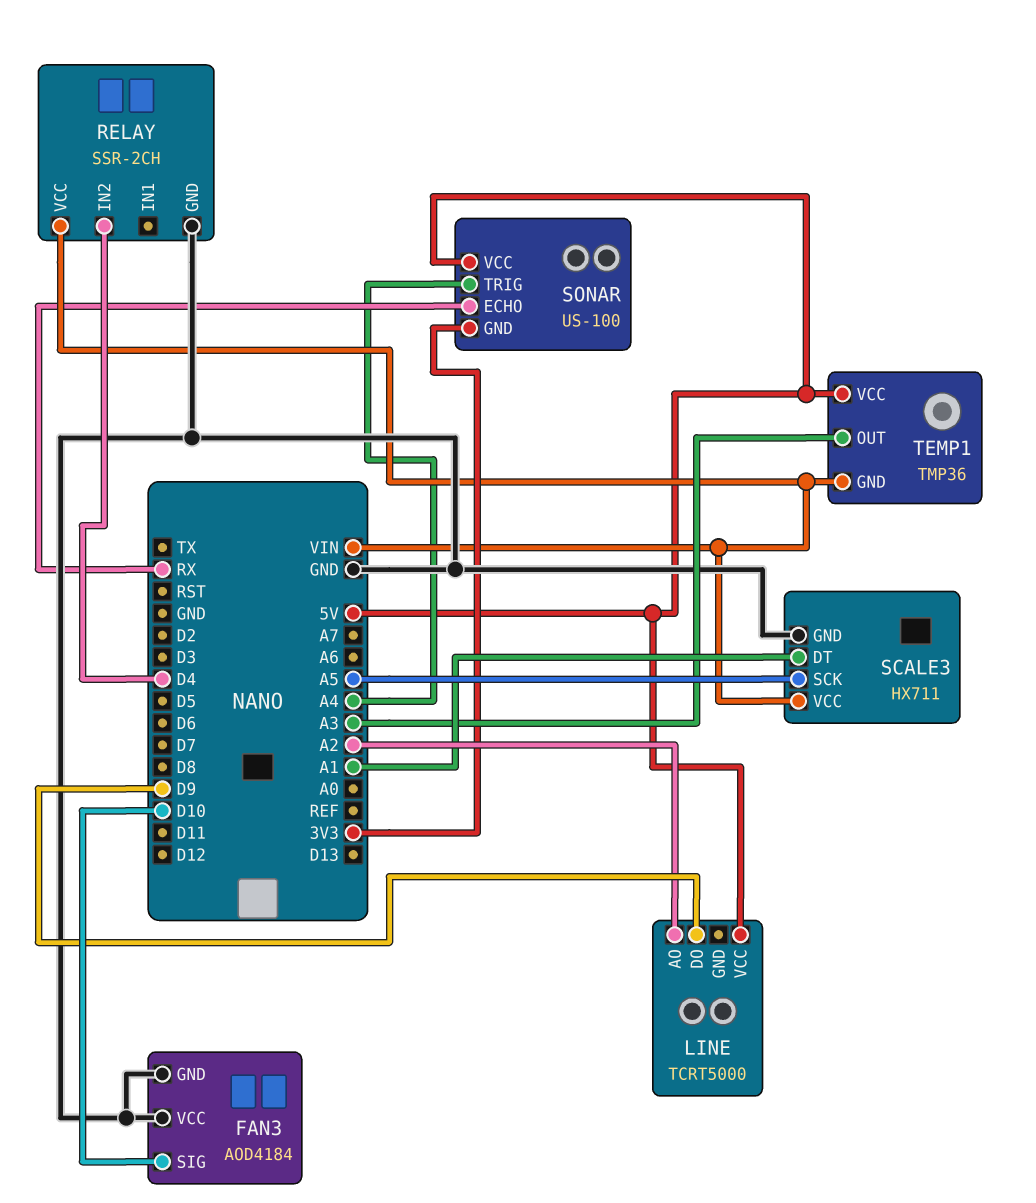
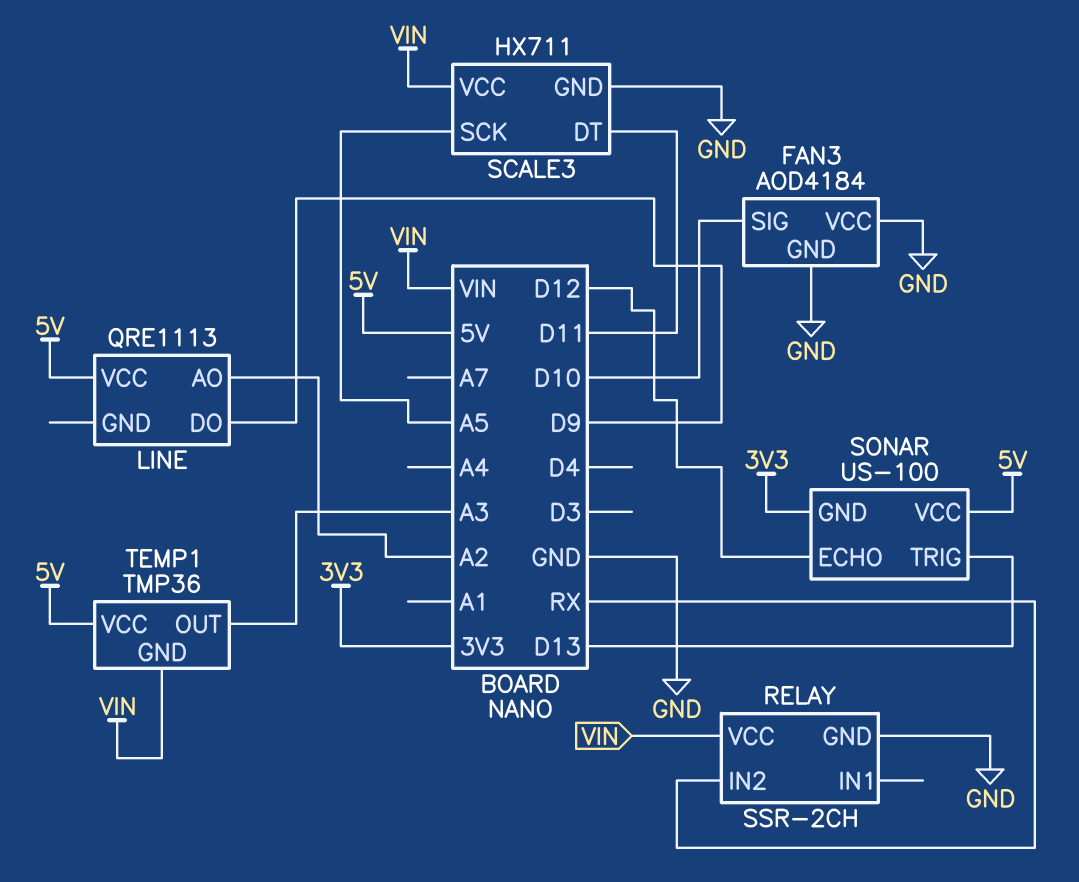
LINE: TCRT5000 -> QRE1113
RELAY pin IN2: D4 -> RX
SCALE3 pin DT: A1 -> D11
SONAR pin ECHO: RX -> D12
SONAR pin TRIG: A4 -> D13

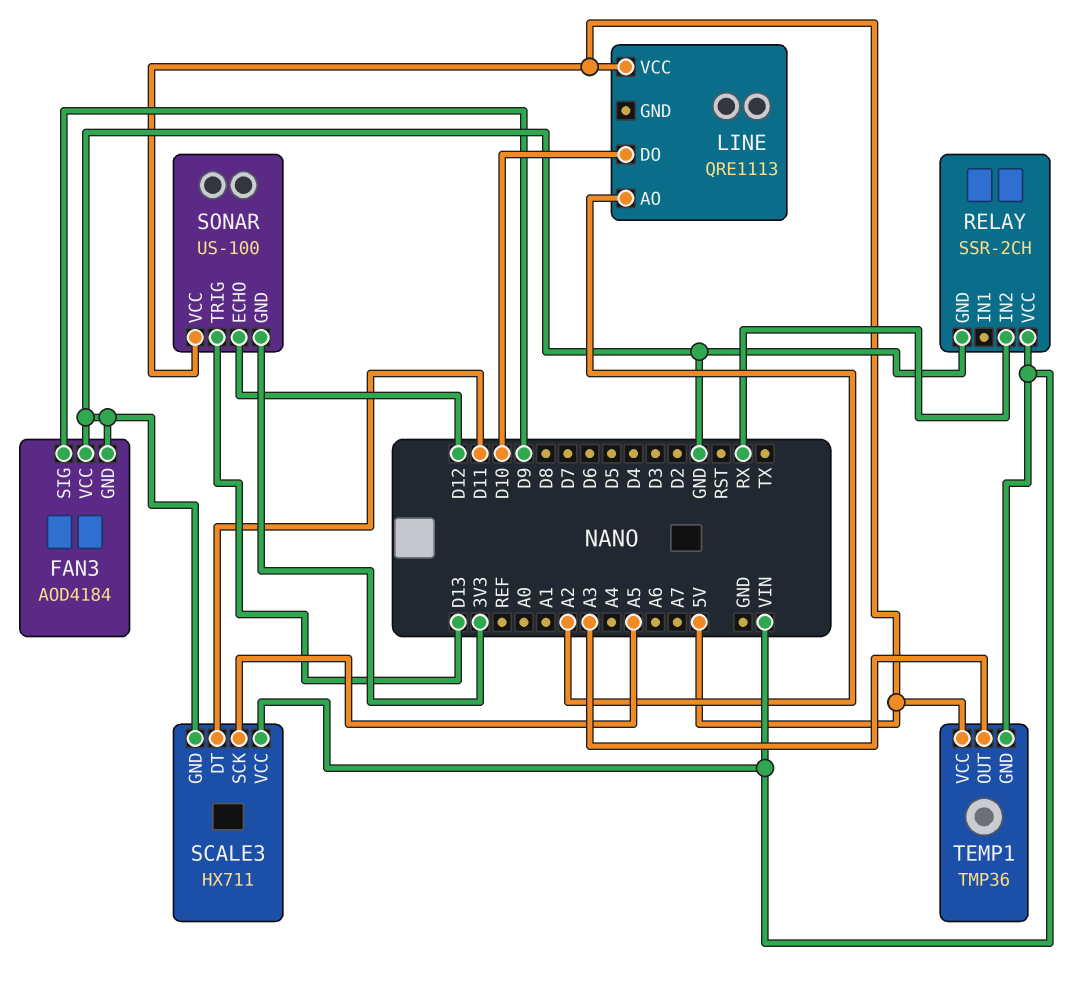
FAN3 pin SIG: D10 -> D9
LINE pin DO: D9 -> D10

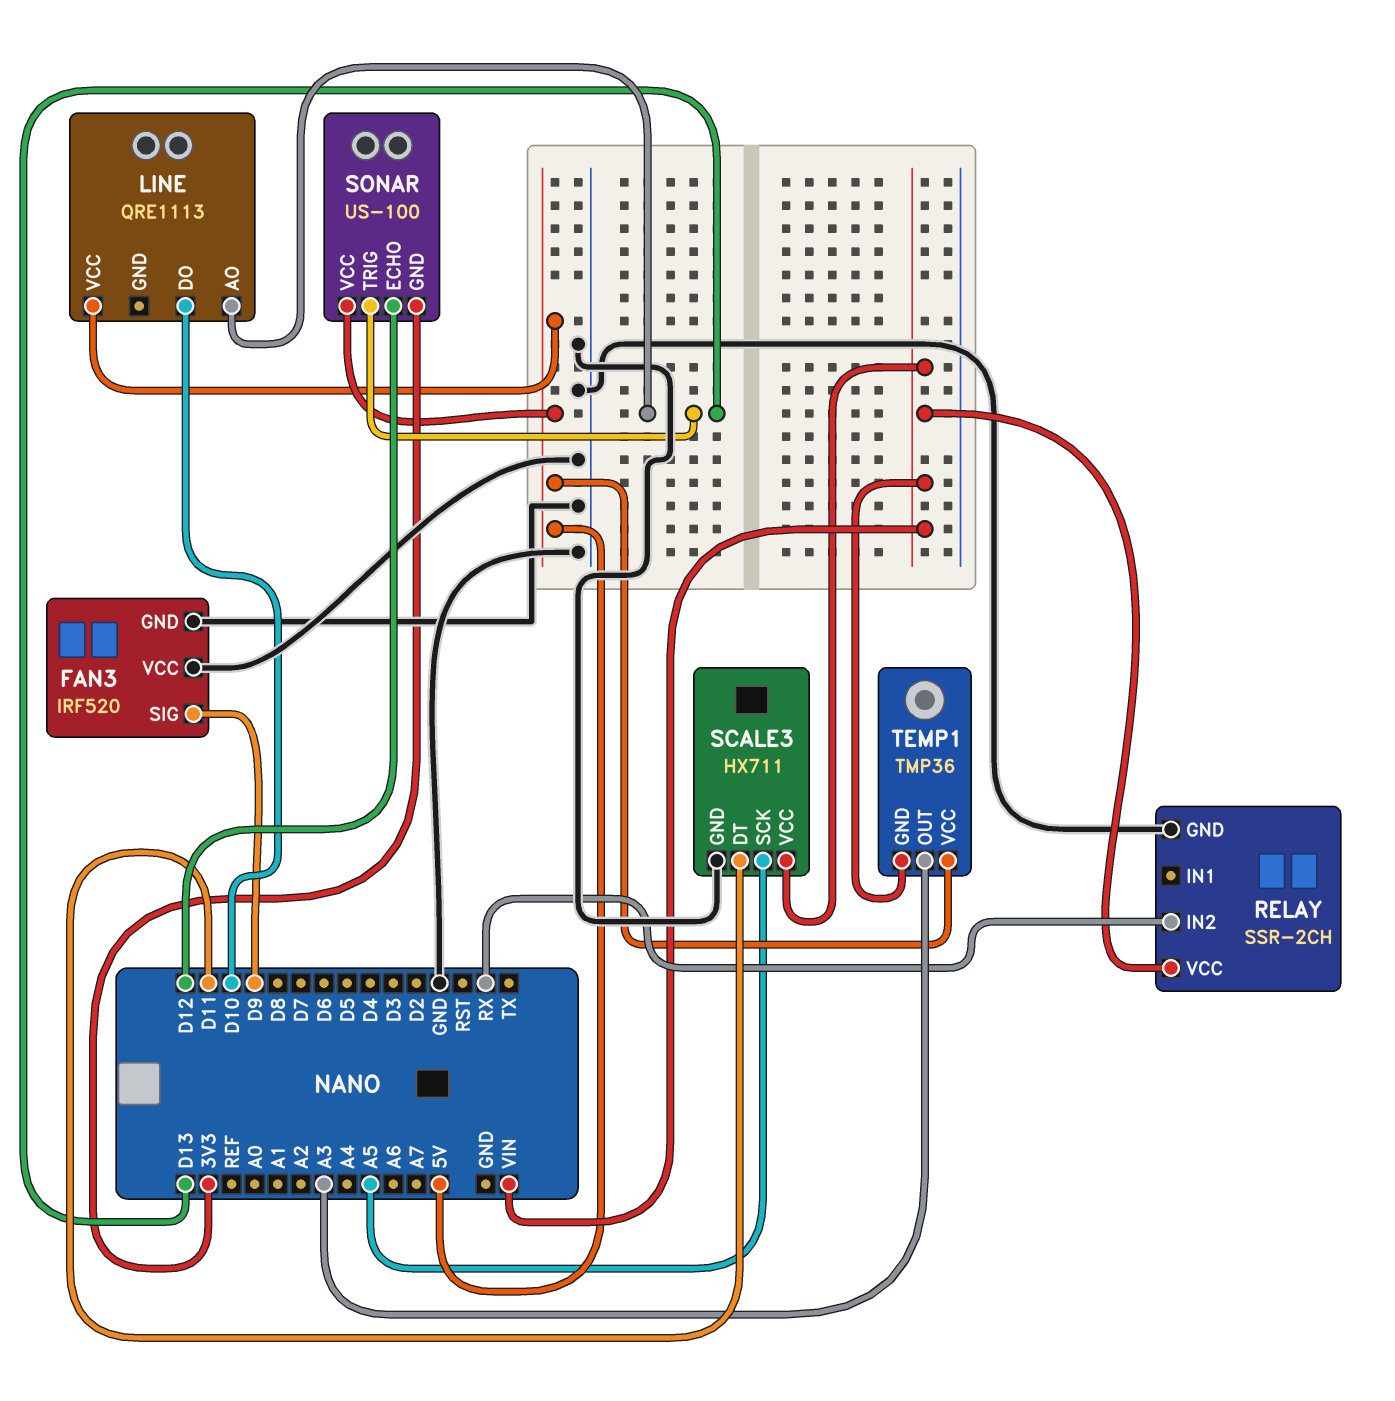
FAN3: AOD4184 -> IRF520
LINE pin AO: A2 -> D13

